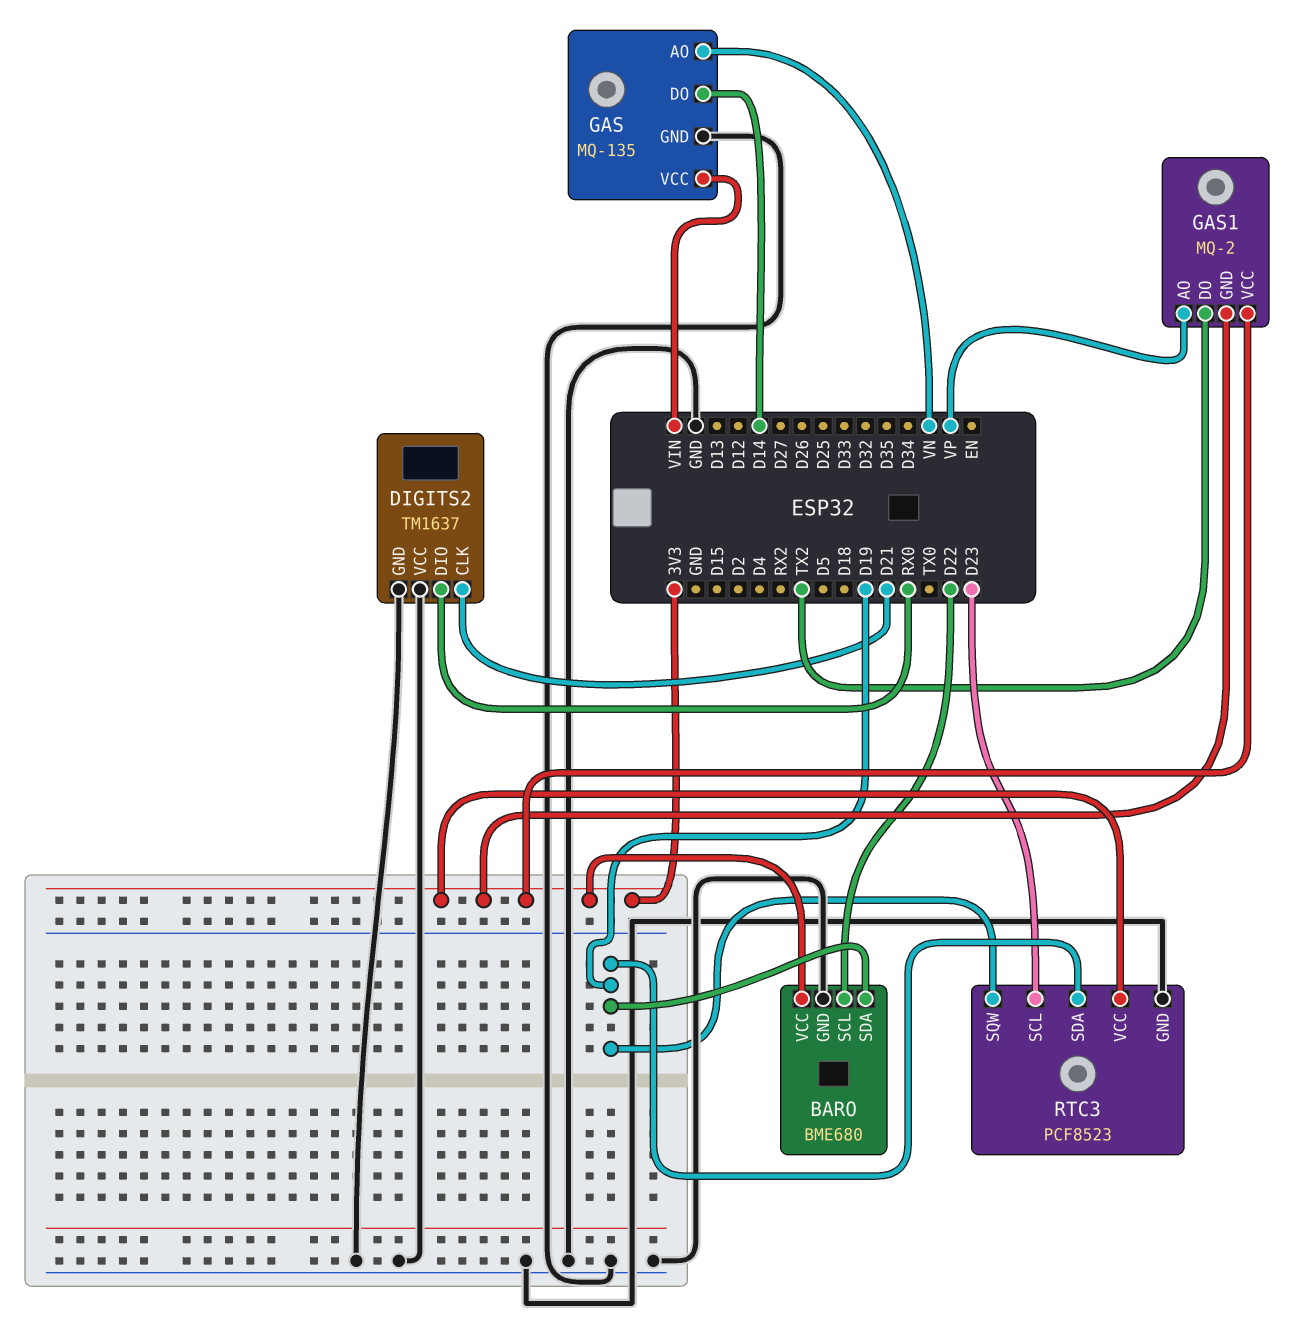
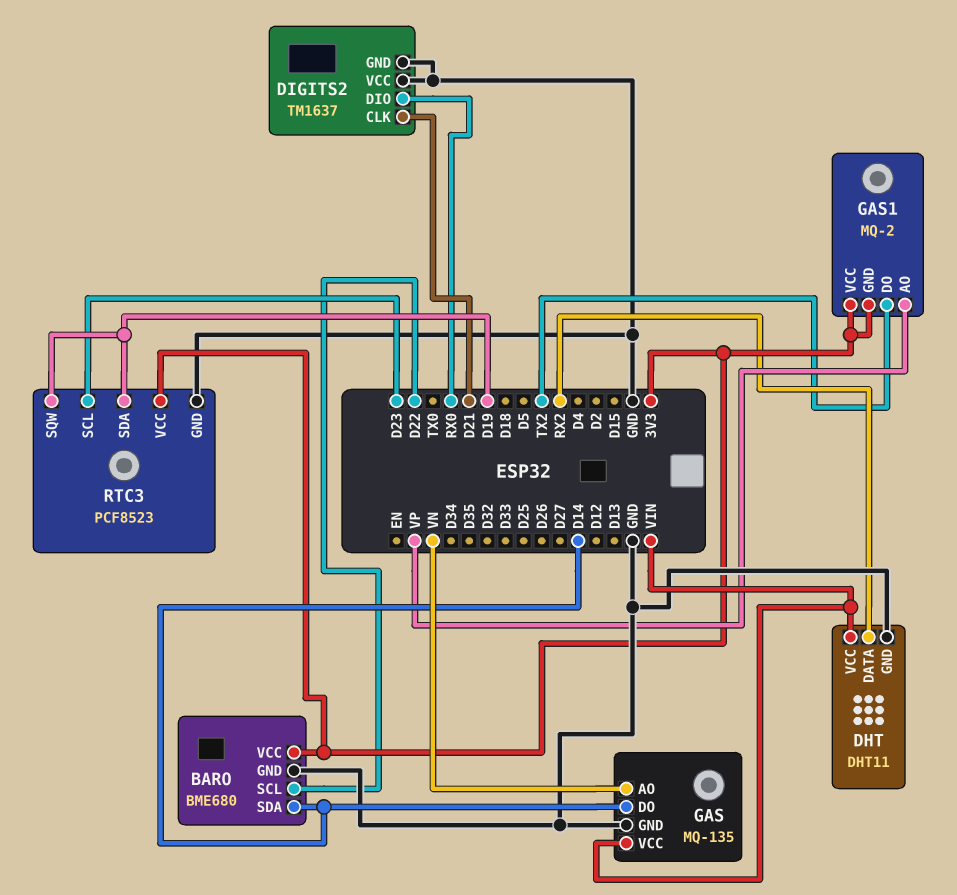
BARO pin SDA: D19 -> D14
DHT: none -> DHT11
DHT pin DATA: none -> RX2
DHT pin GND: none -> GND
DHT pin VCC: none -> VIN

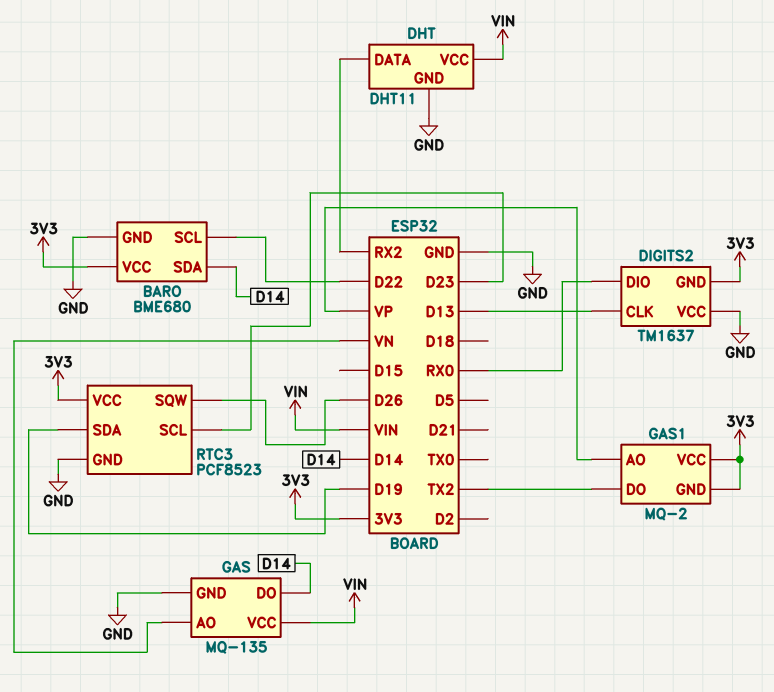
DIGITS2 pin CLK: D21 -> D13
DIGITS2 pin GND: GND -> 3V3
RTC3 pin SQW: D19 -> D26

